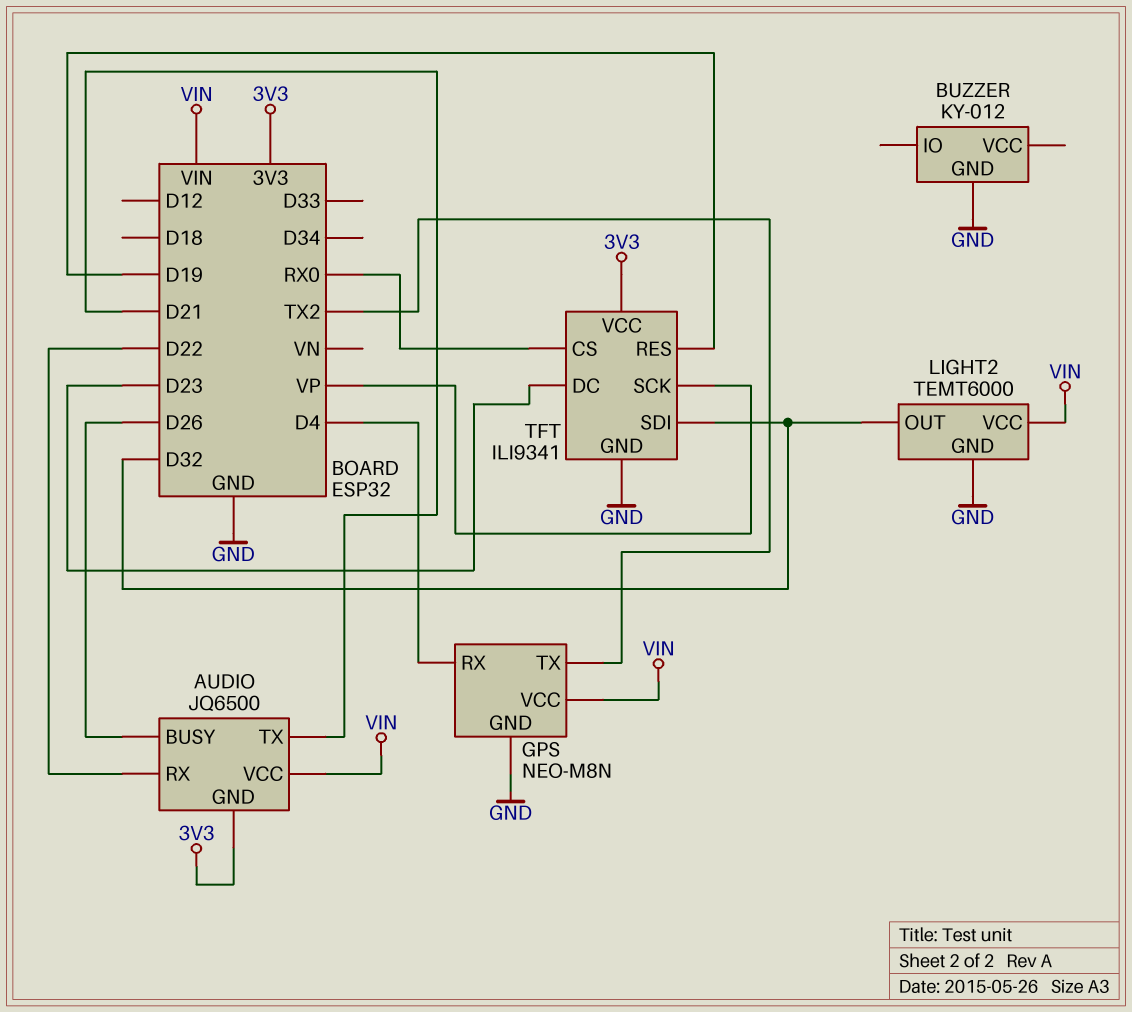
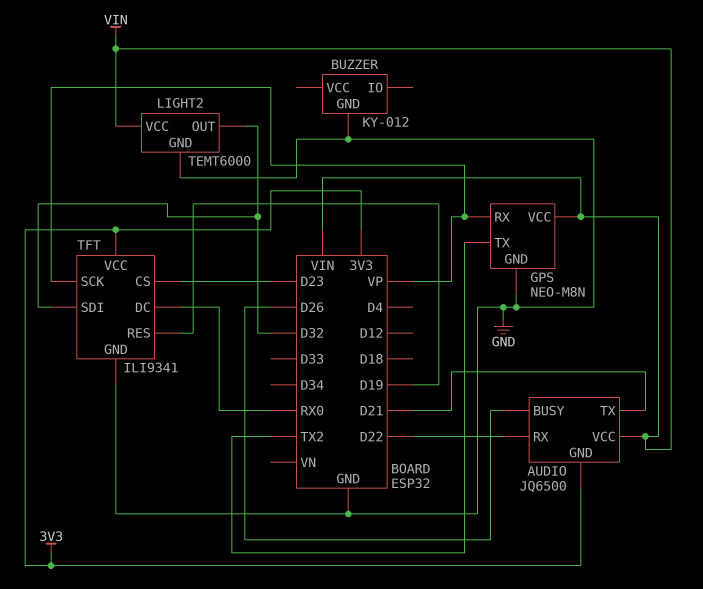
GPS pin RX: D4 -> VP
TFT pin CS: RX0 -> D23
TFT pin DC: D23 -> RX0

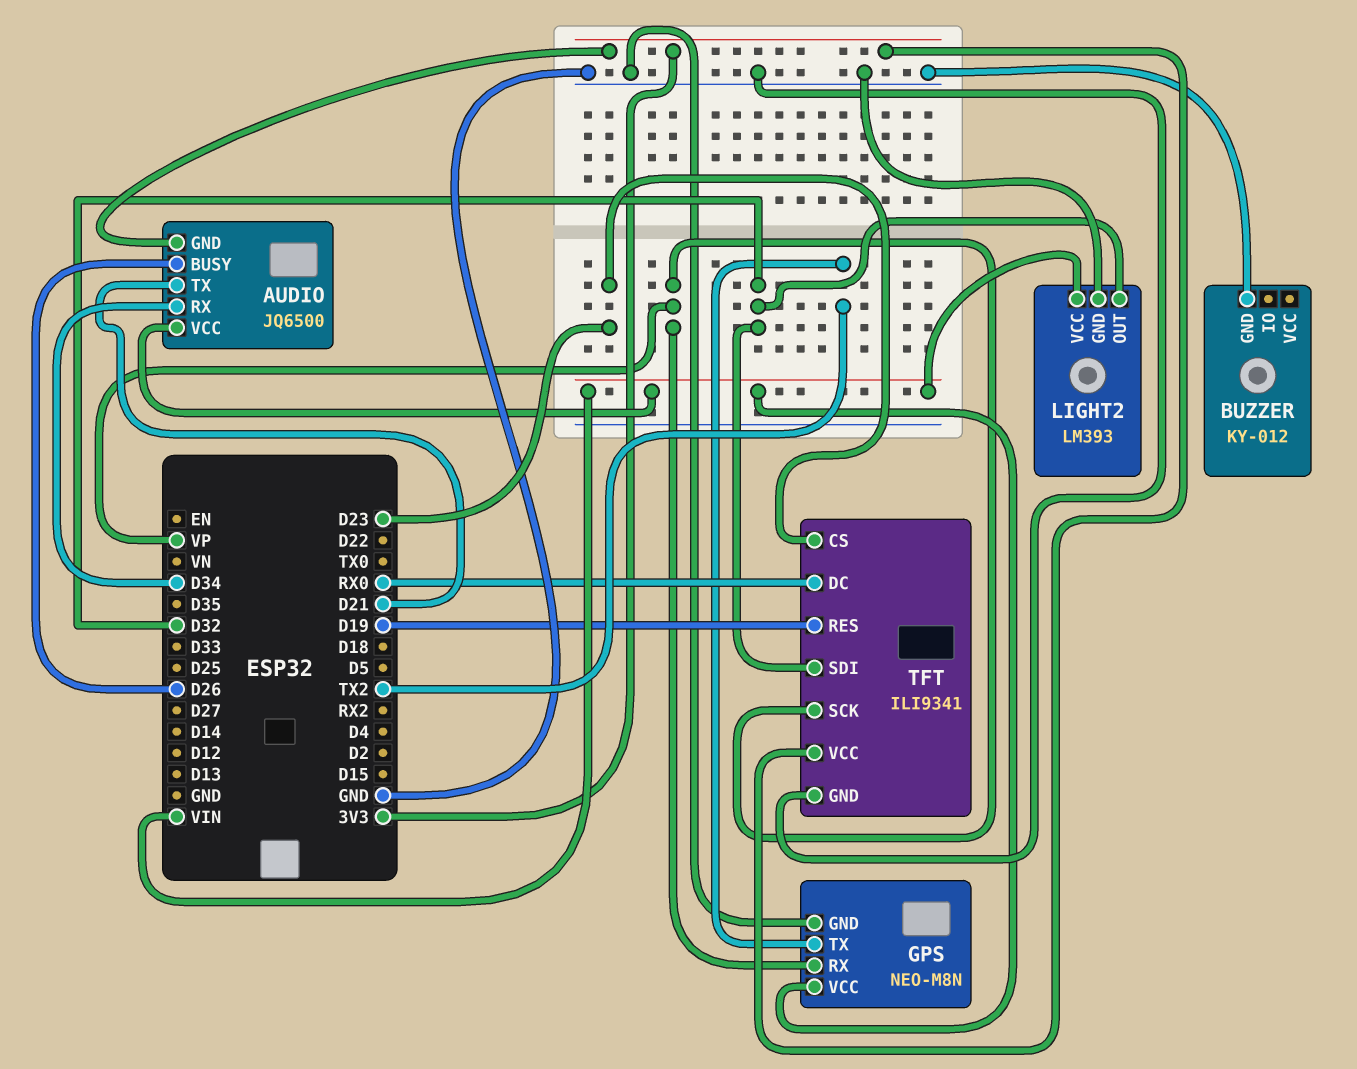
AUDIO pin RX: D22 -> D34
LIGHT2: TEMT6000 -> LM393

